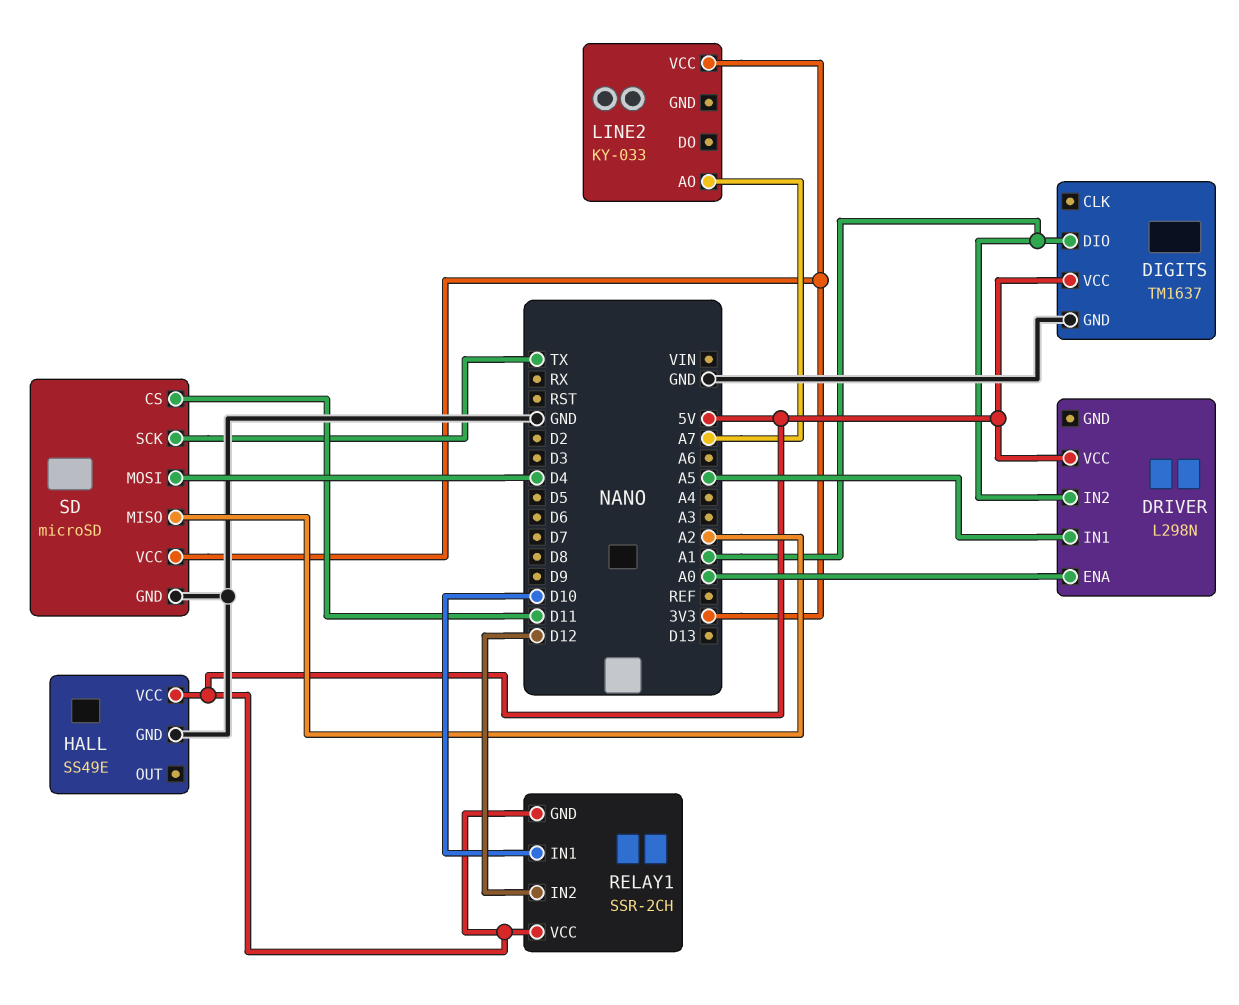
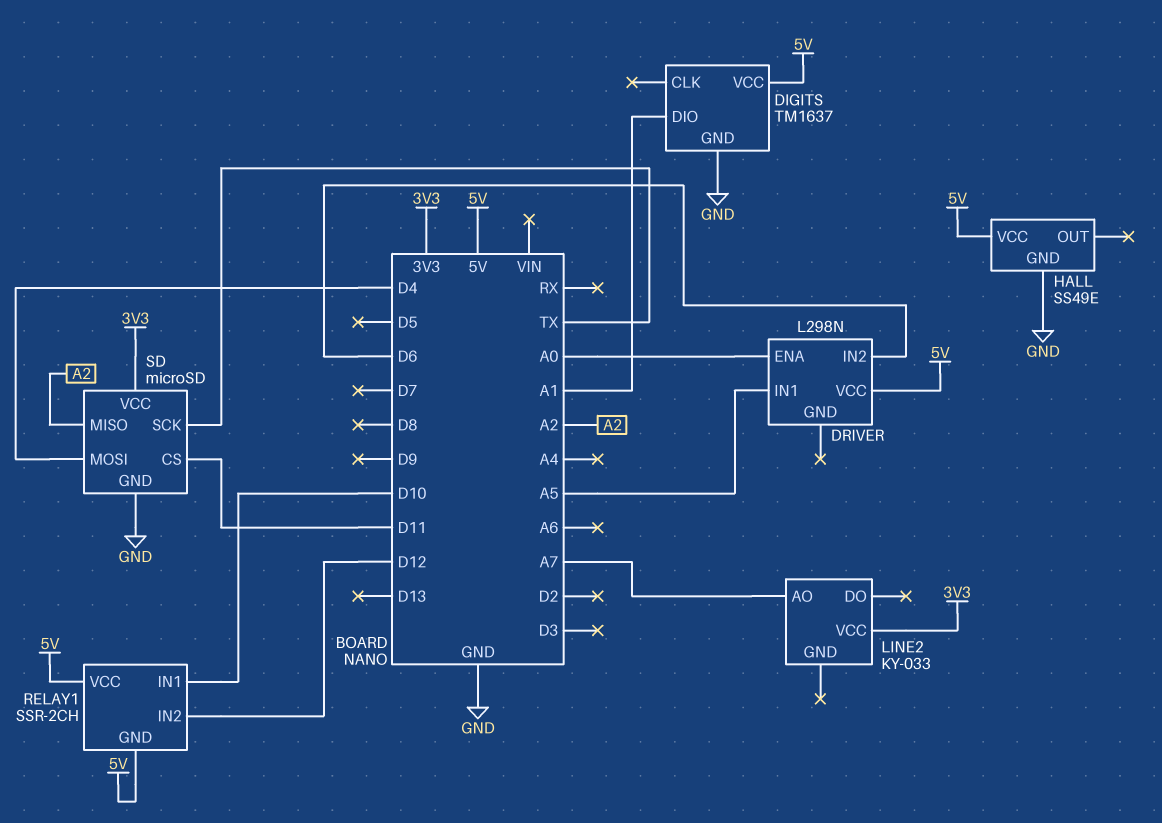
DRIVER pin IN2: A1 -> D6

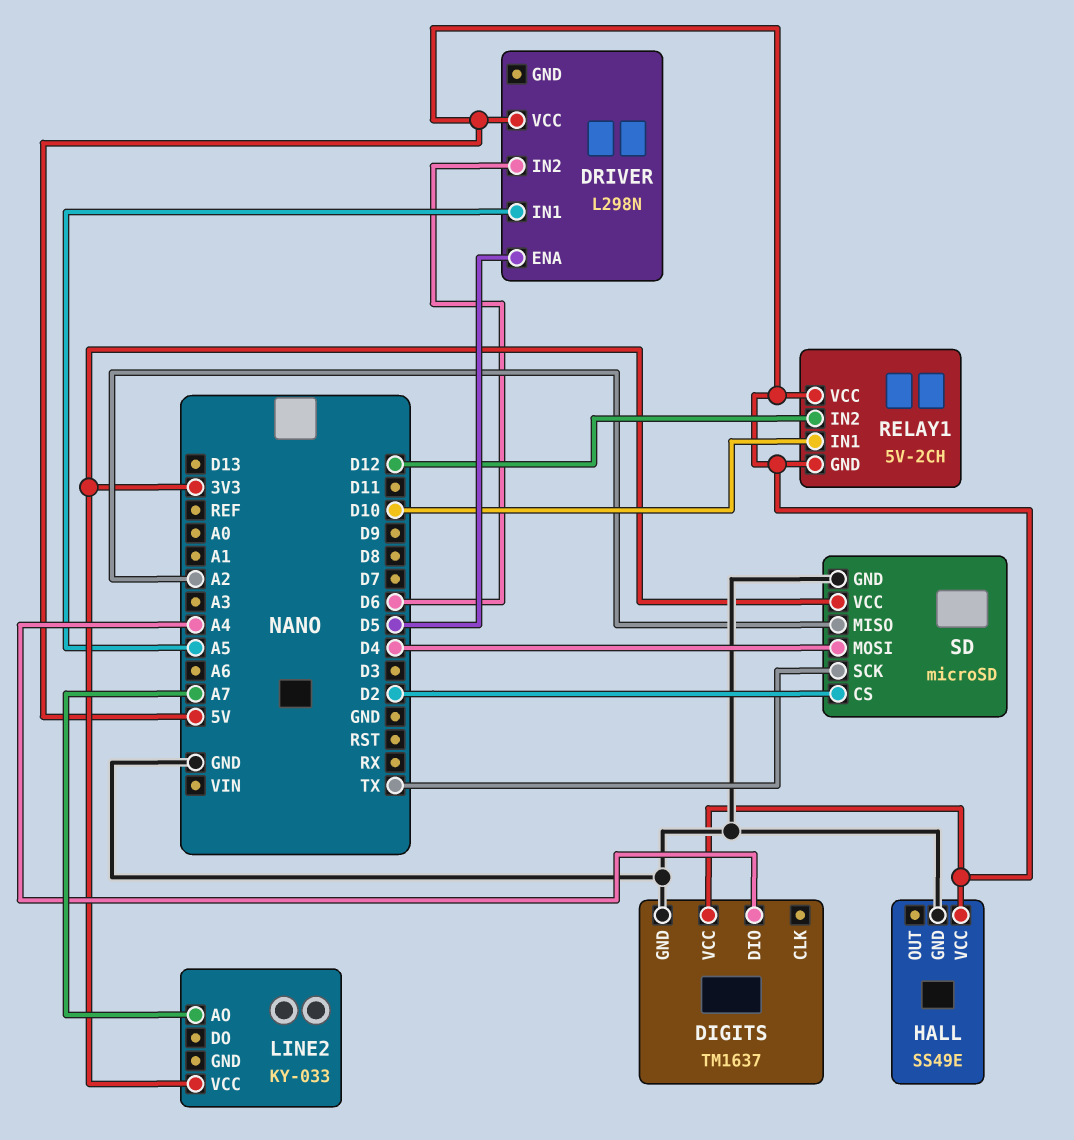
DIGITS pin DIO: A1 -> A4
DRIVER pin ENA: A0 -> D5
RELAY1: SSR-2CH -> 5V-2CH
SD pin CS: D11 -> D2

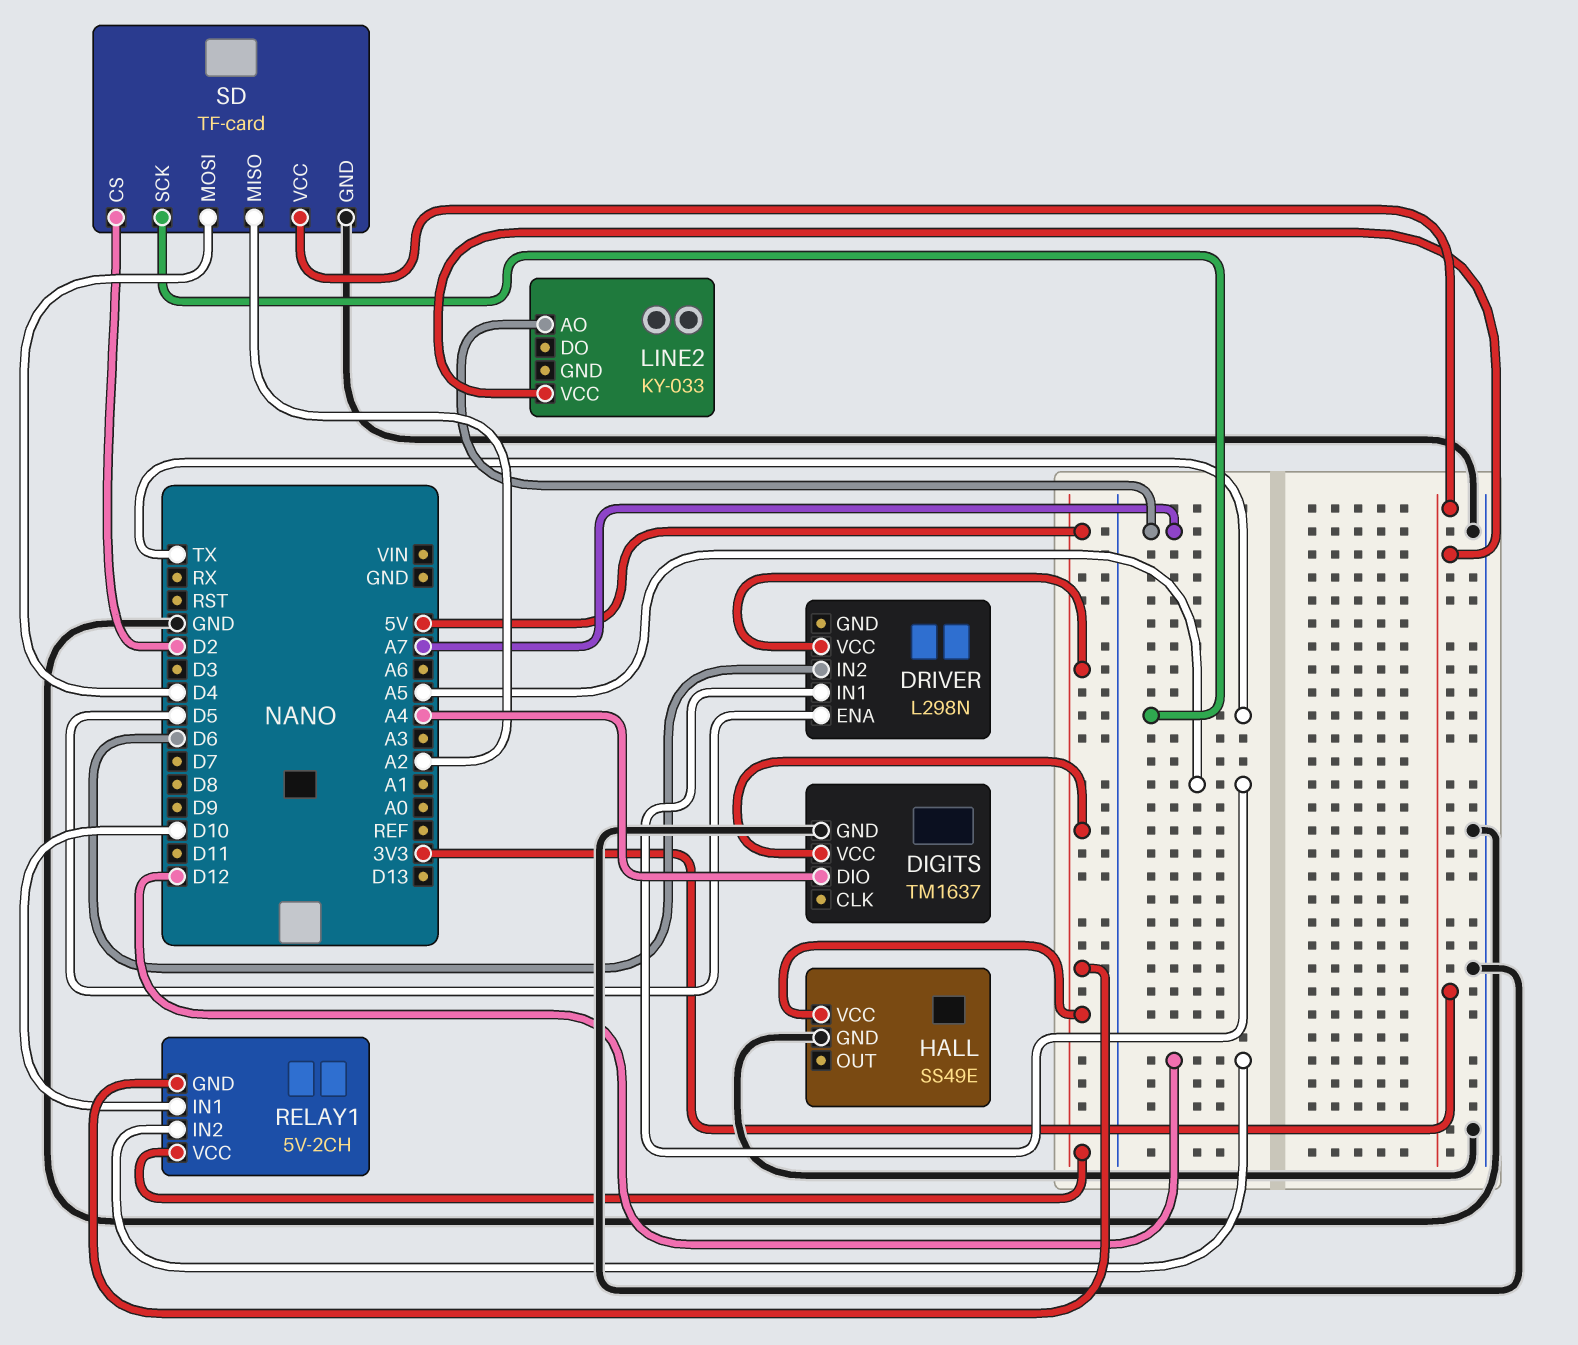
SD: microSD -> TF-card

